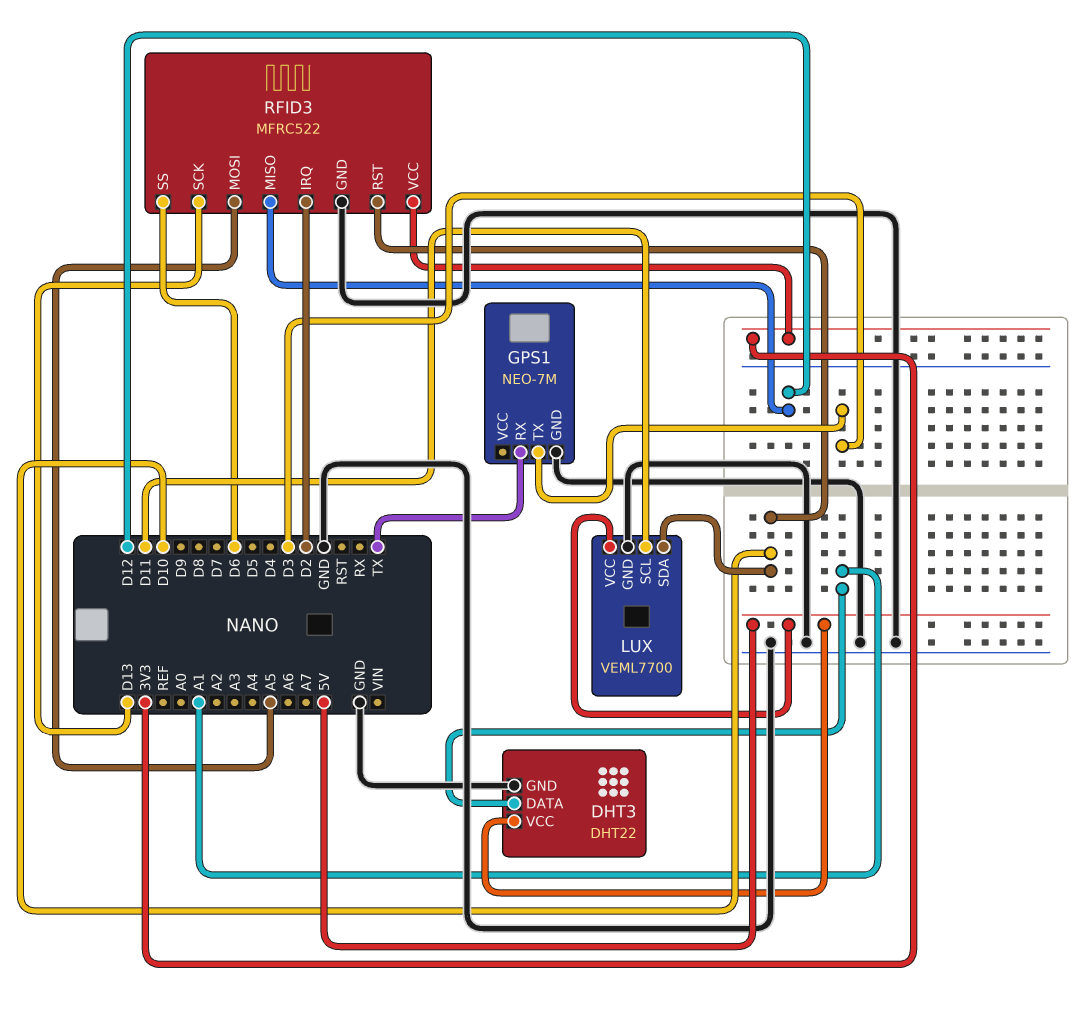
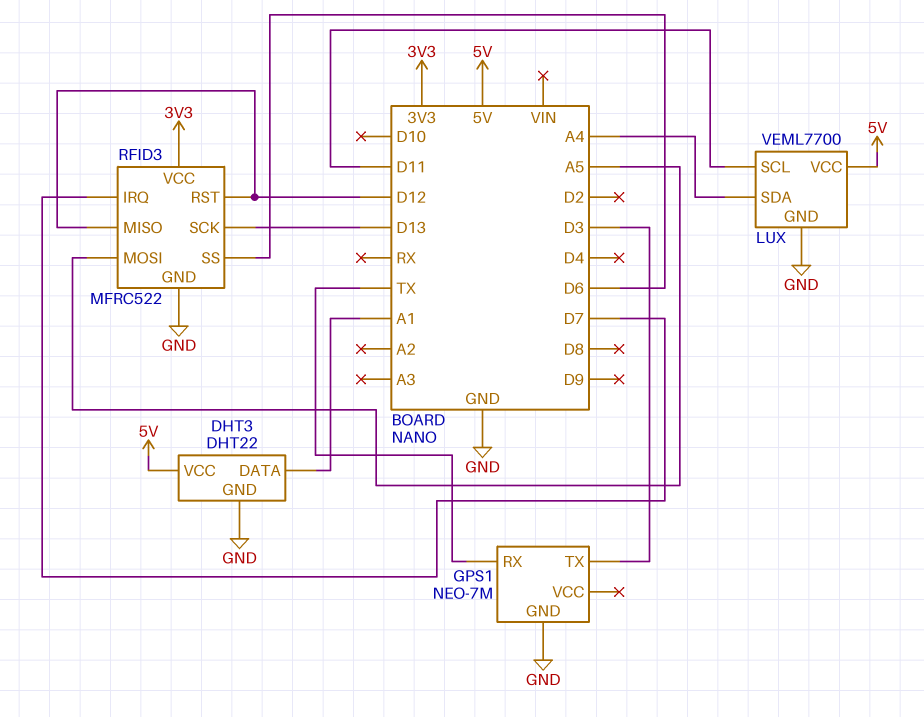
LUX pin SDA: D10 -> A4
RFID3 pin IRQ: D2 -> D7
RFID3 pin RST: D10 -> D12

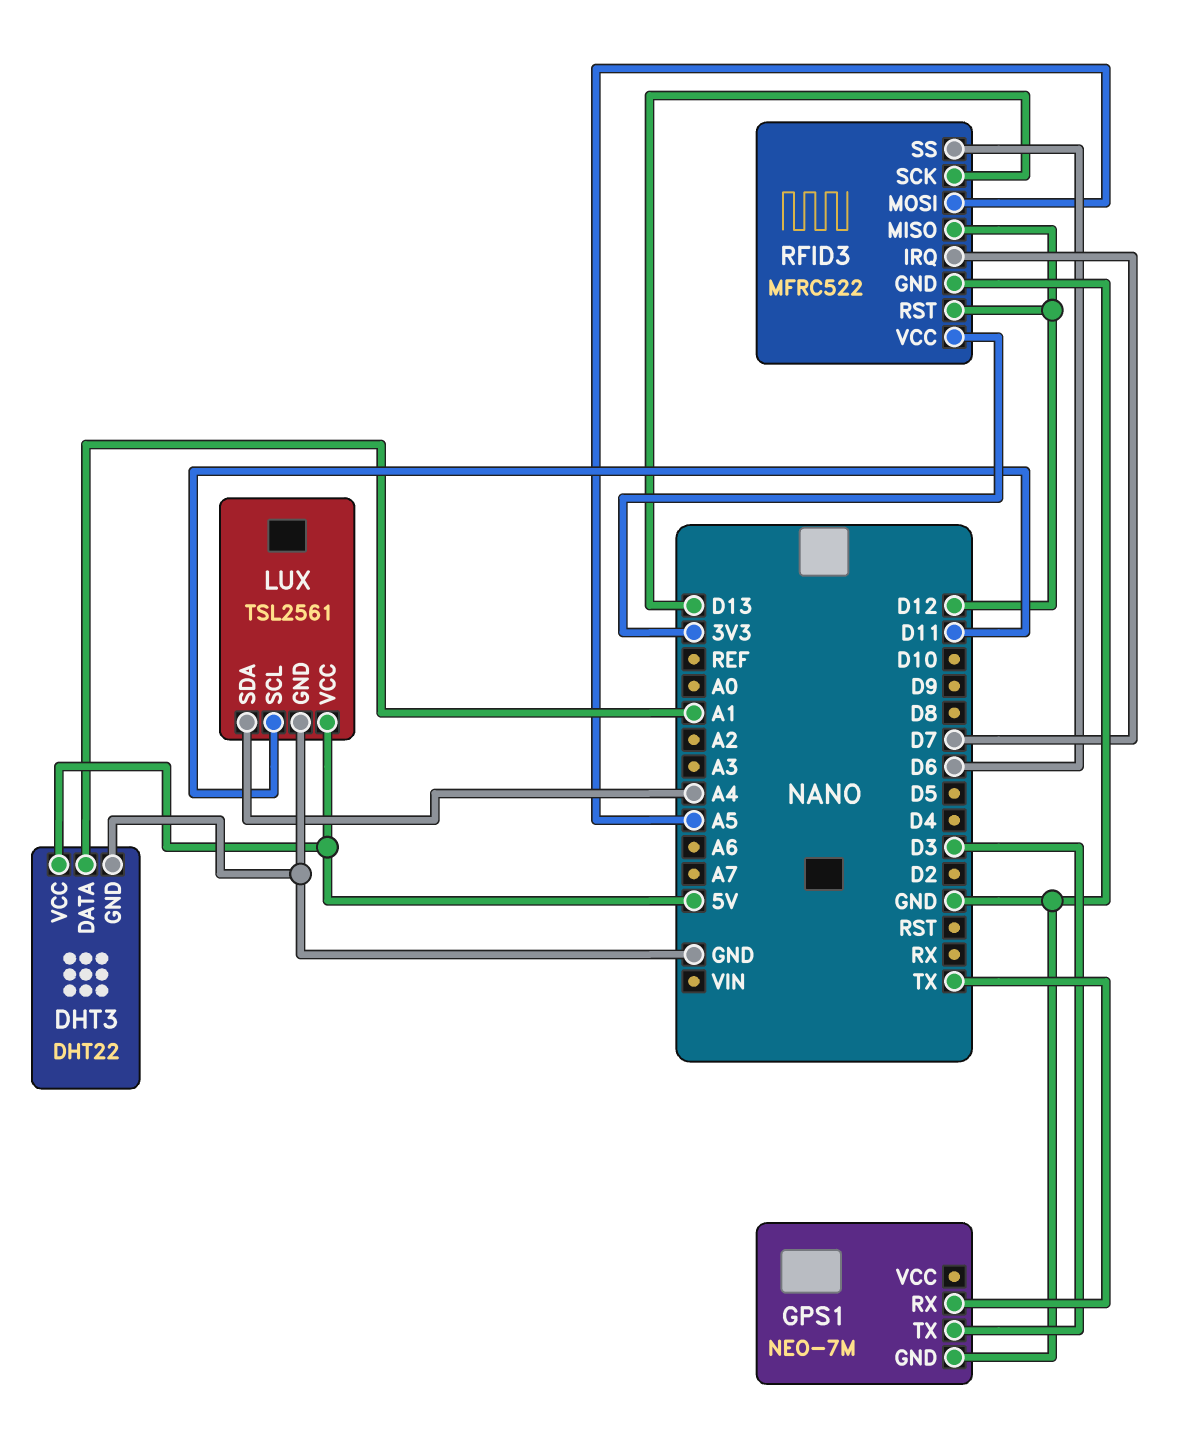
LUX: VEML7700 -> TSL2561

